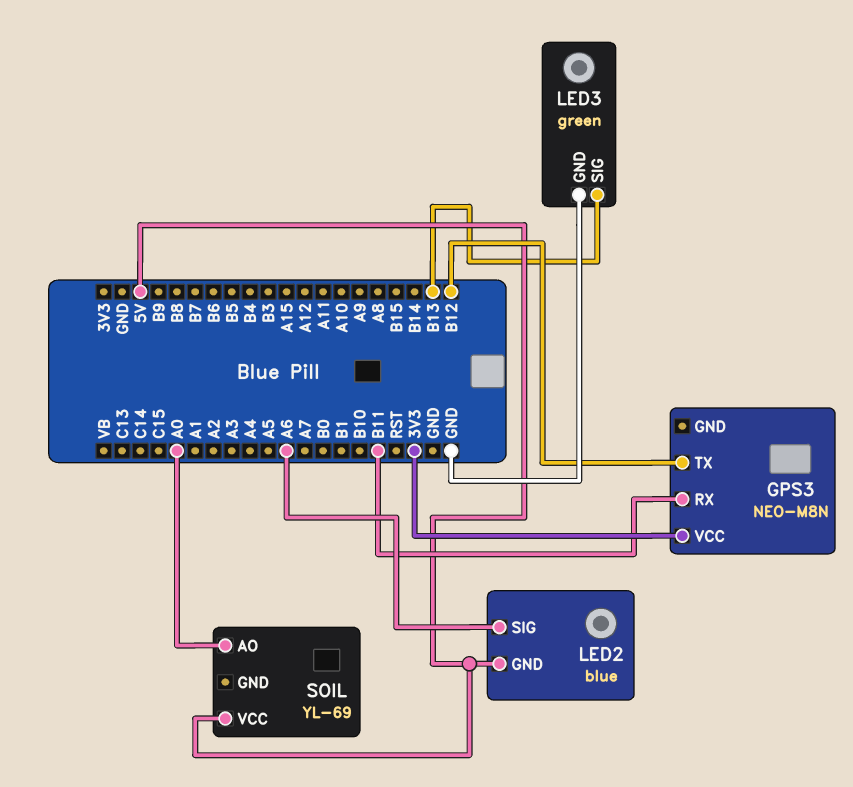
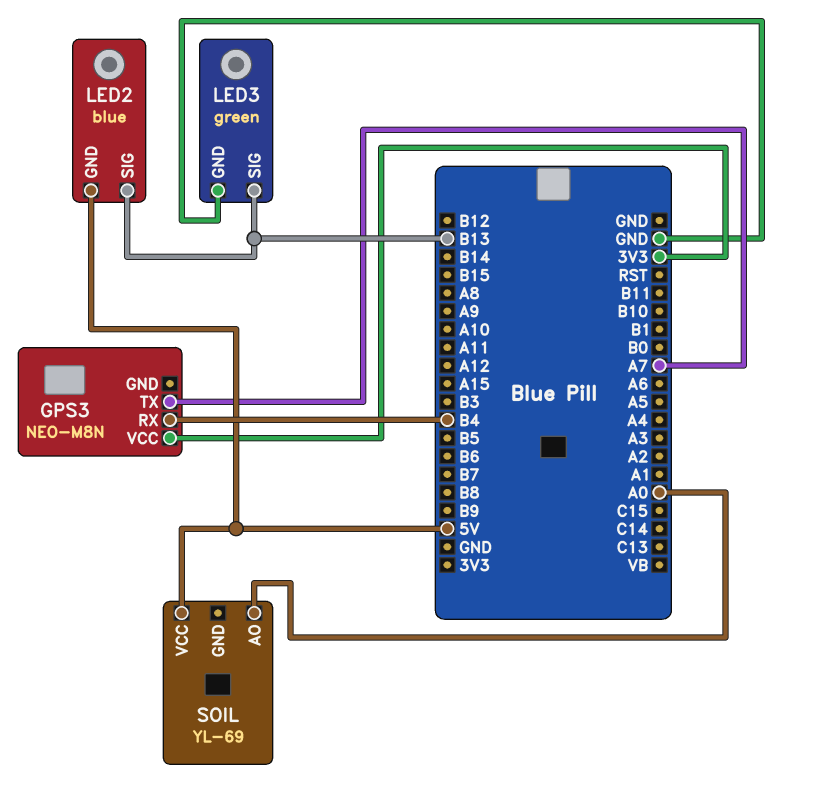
GPS3 pin RX: B11 -> B4
GPS3 pin TX: B12 -> A7
LED2 pin SIG: A6 -> B13

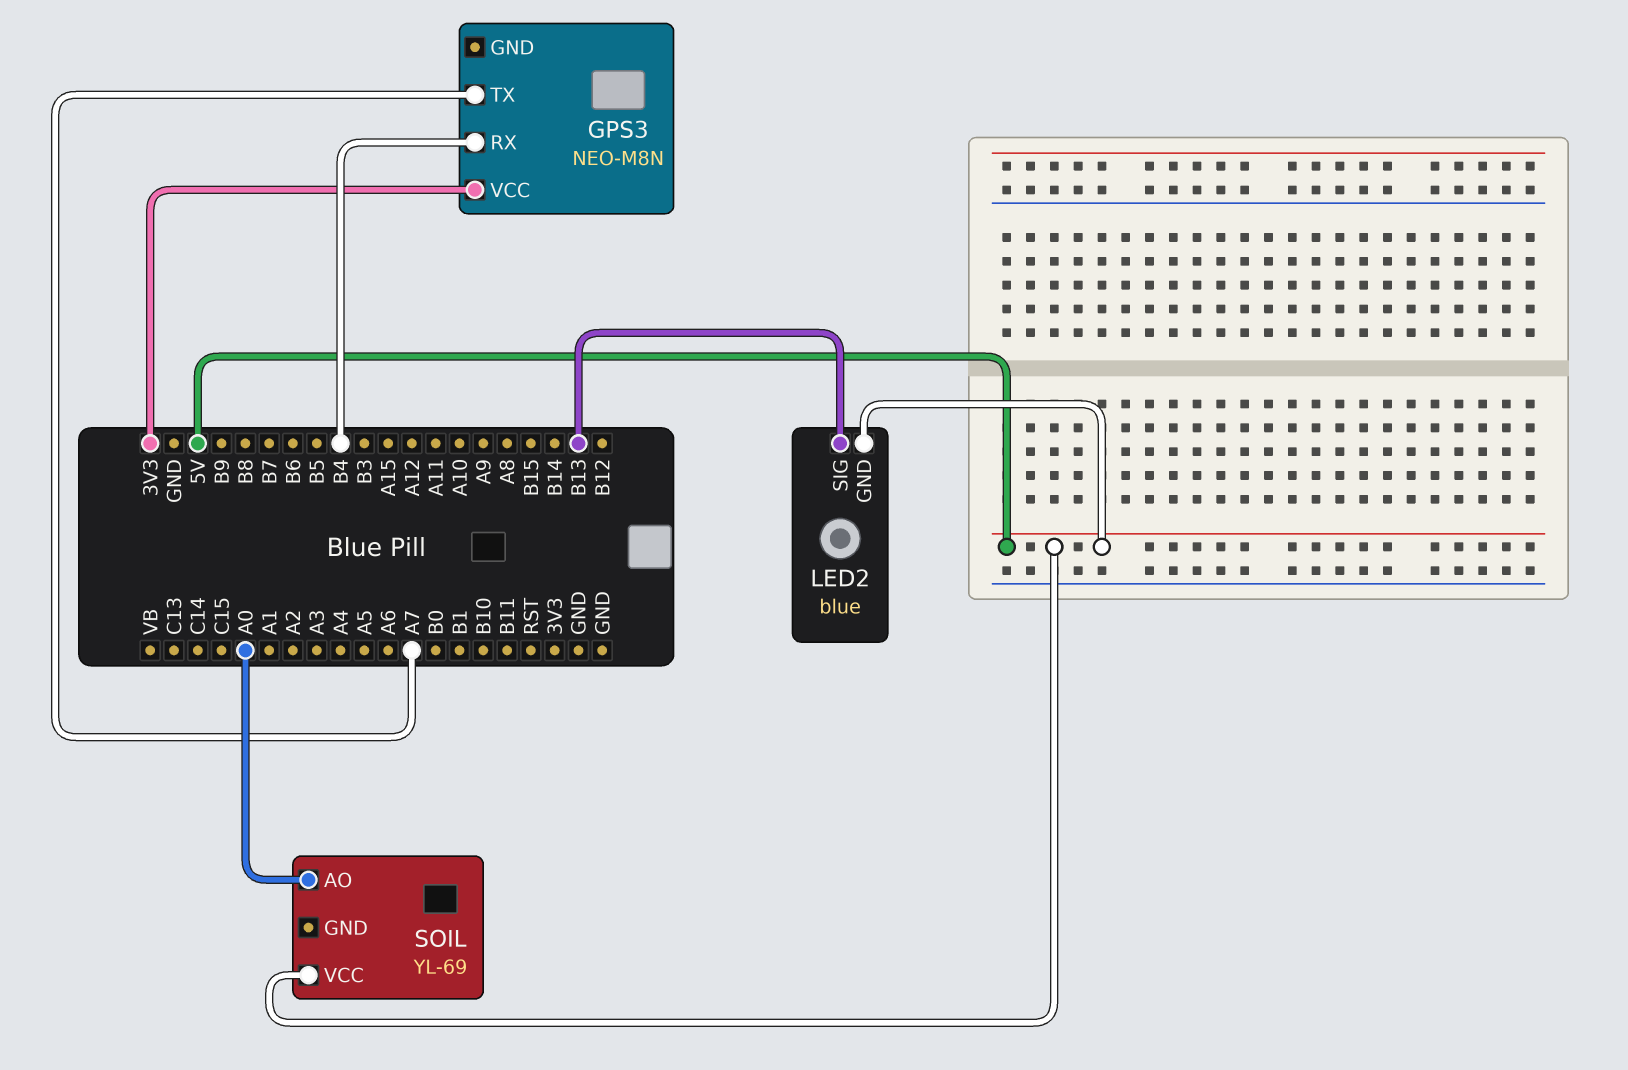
LED3: green -> none
LED3 pin GND: GND -> none
LED3 pin SIG: B13 -> none

